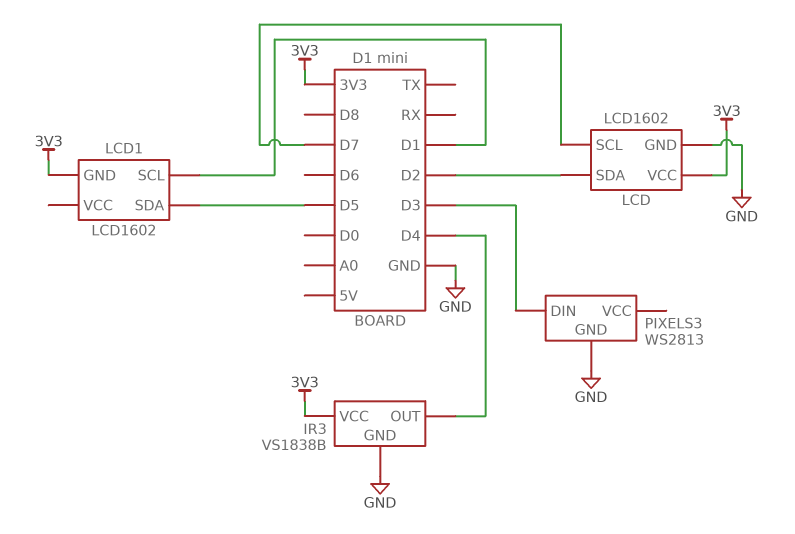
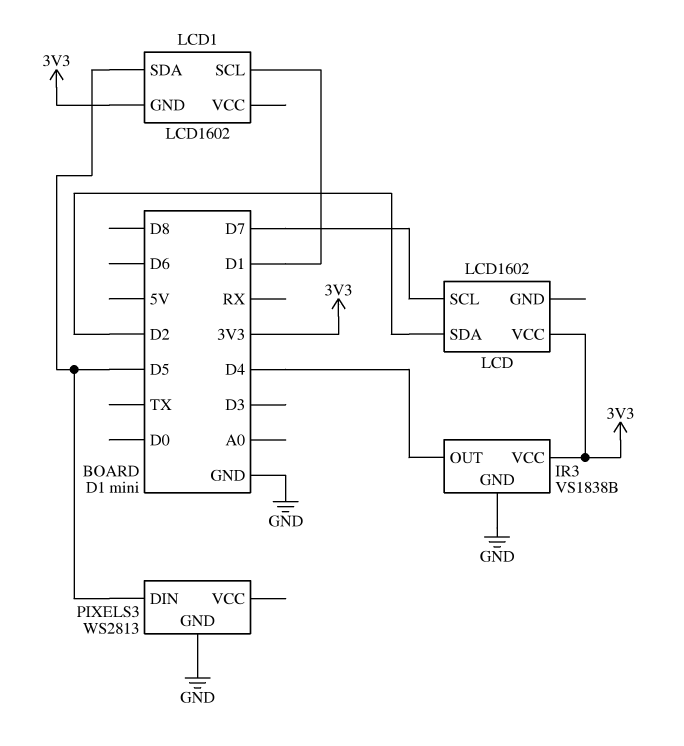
LCD pin GND: GND -> none
PIXELS3 pin DIN: D3 -> D5

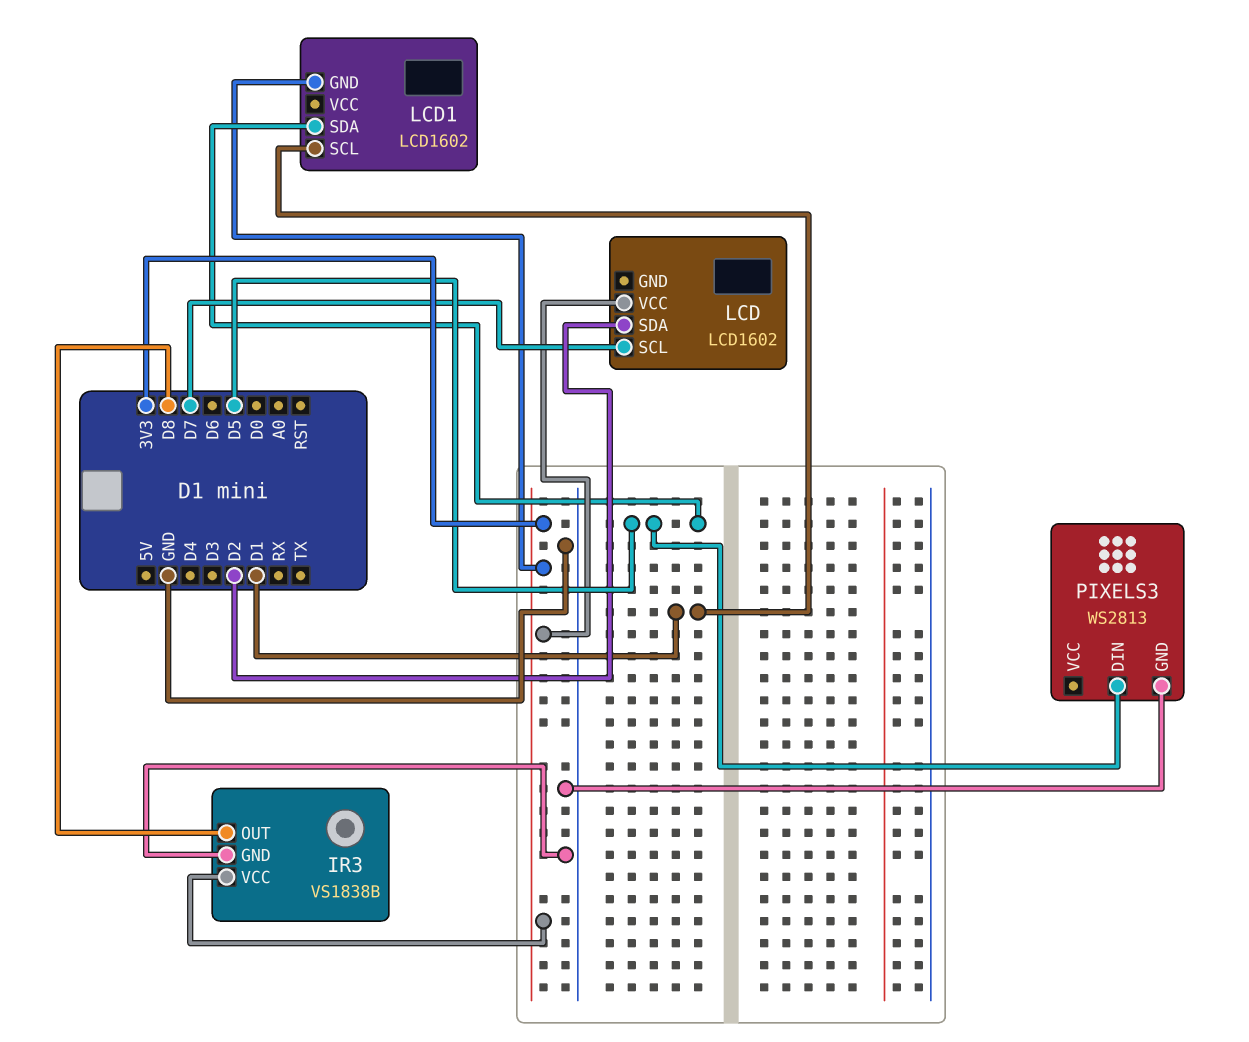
IR3 pin OUT: D4 -> D8

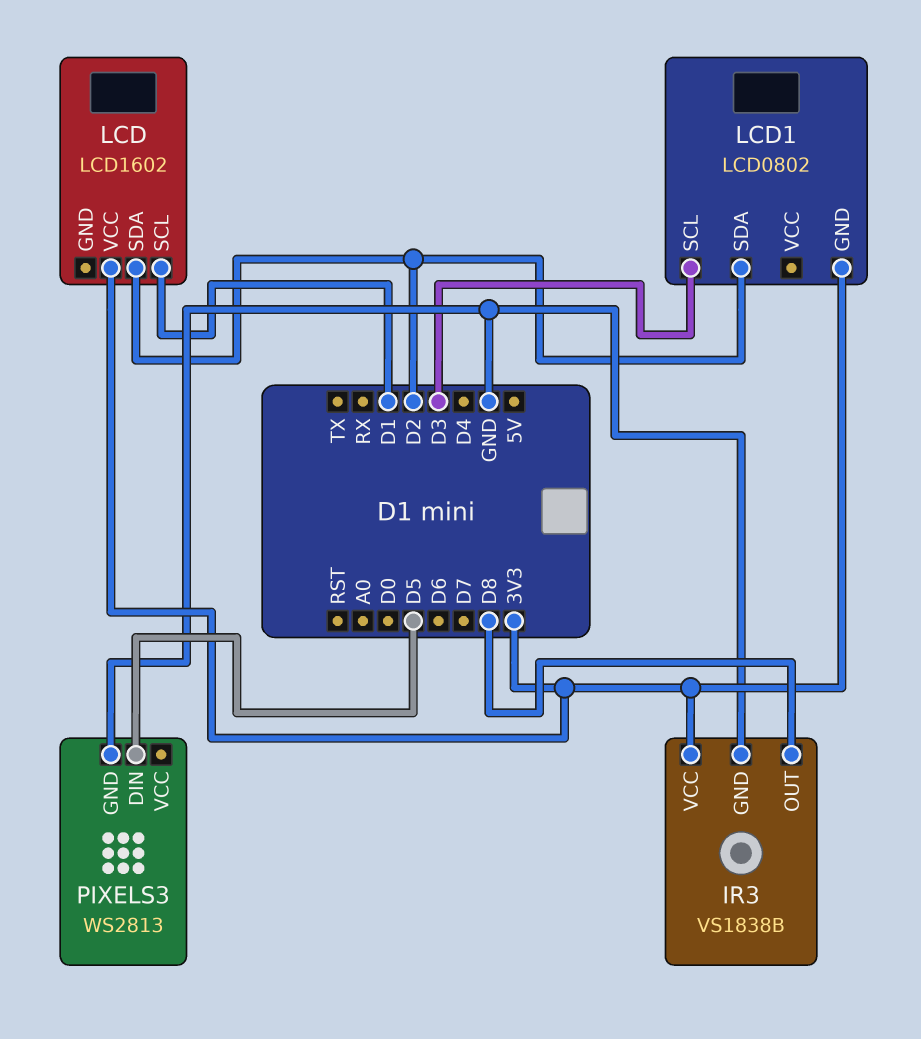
LCD pin SCL: D7 -> D1
LCD1: LCD1602 -> LCD0802
LCD1 pin SCL: D1 -> D3
LCD1 pin SDA: D5 -> D2

